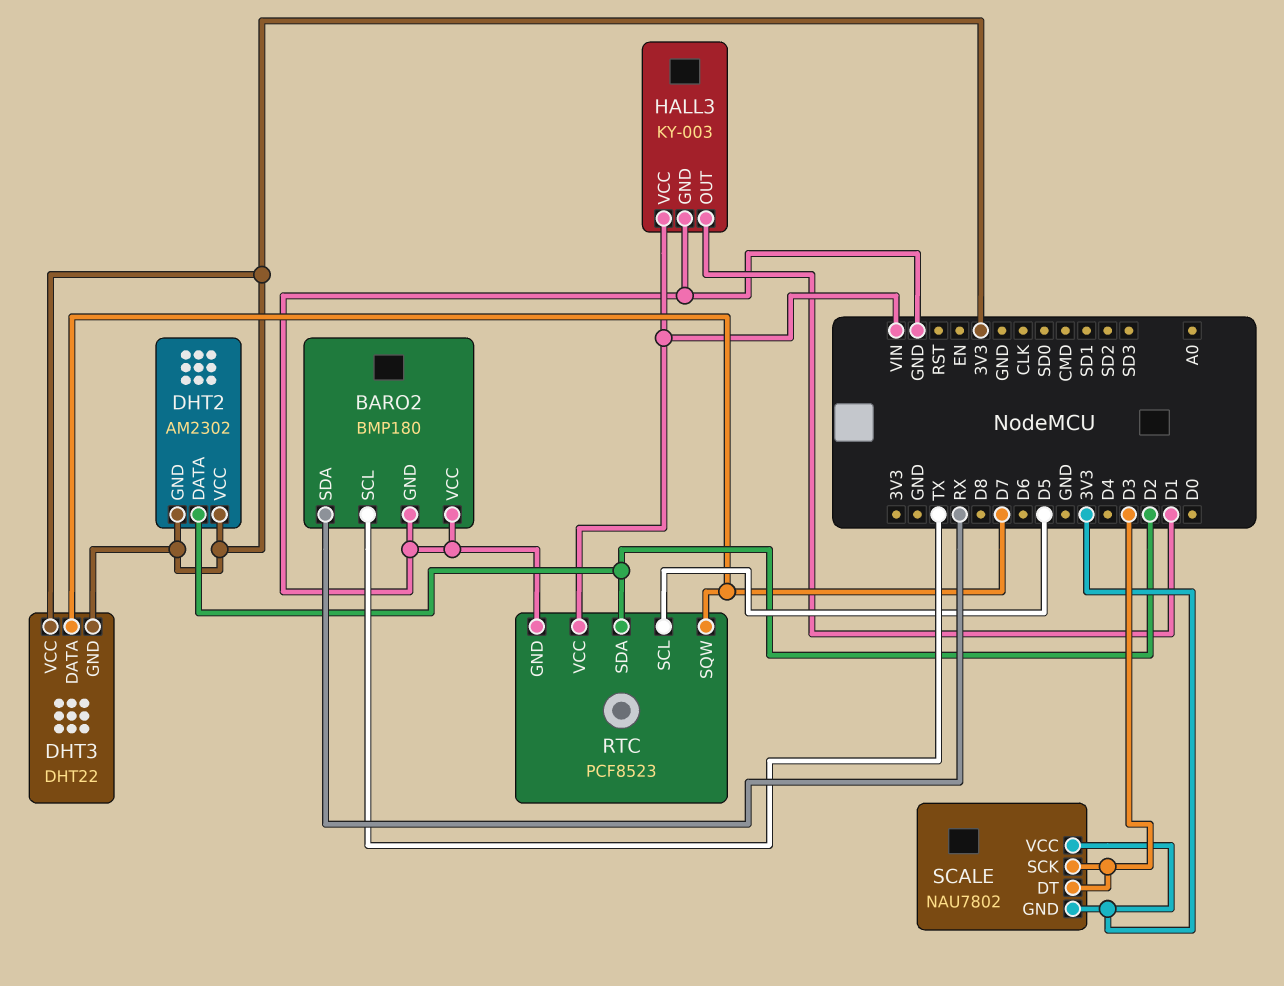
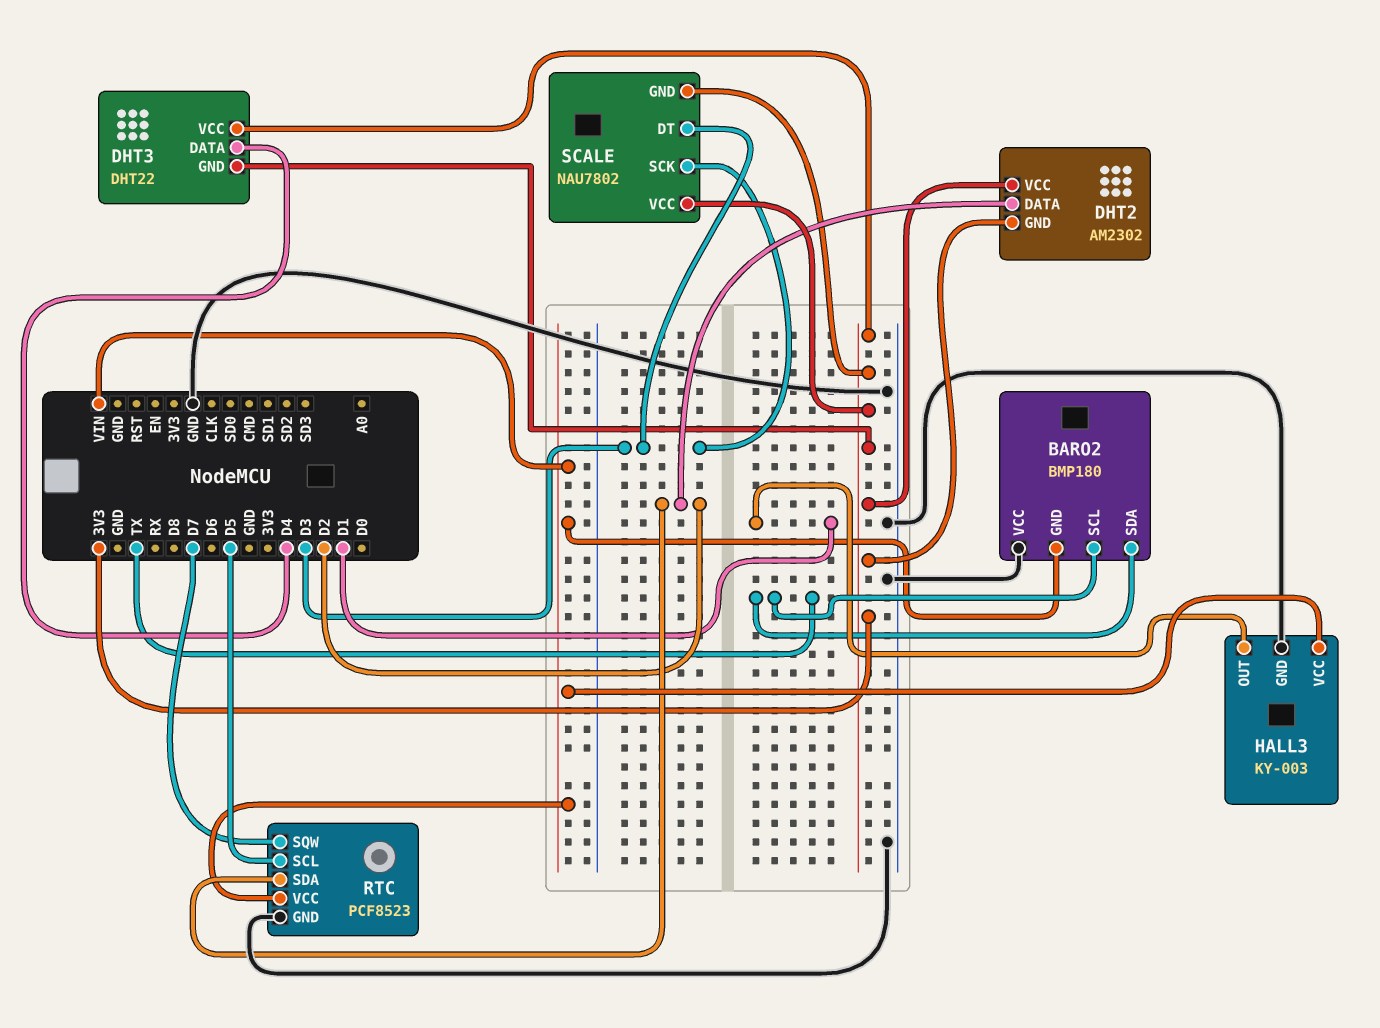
BARO2 pin GND: GND -> VIN
BARO2 pin SDA: RX -> TX
DHT3 pin DATA: D7 -> D4

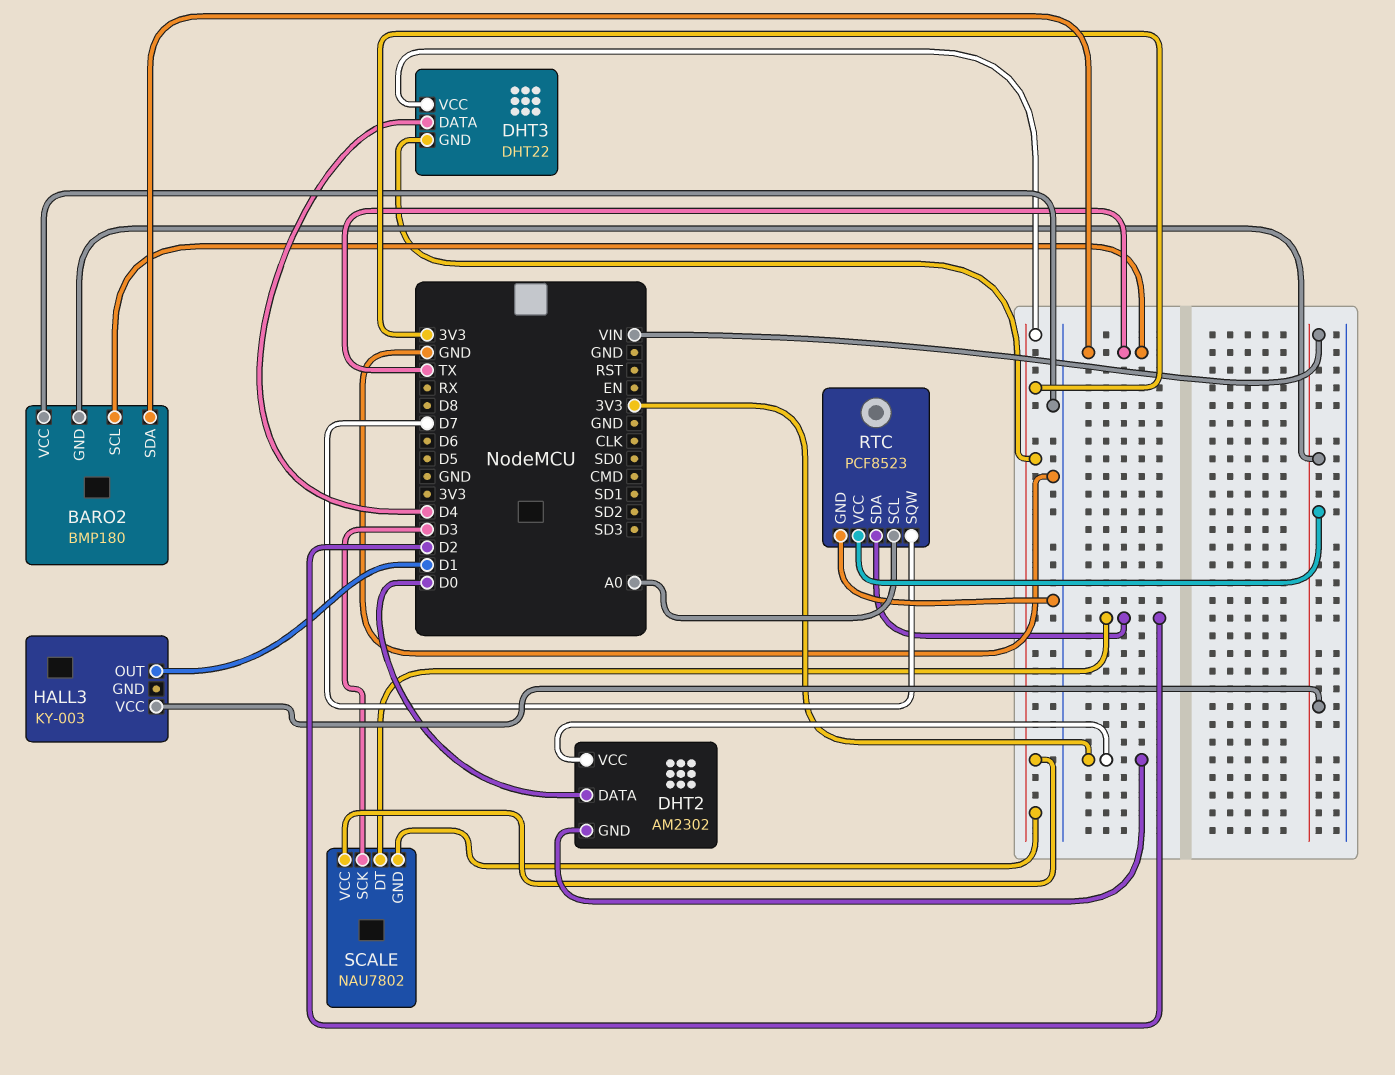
DHT2 pin DATA: D2 -> D0
HALL3 pin GND: GND -> none
RTC pin SCL: D5 -> A0
SCALE pin DT: D3 -> D2

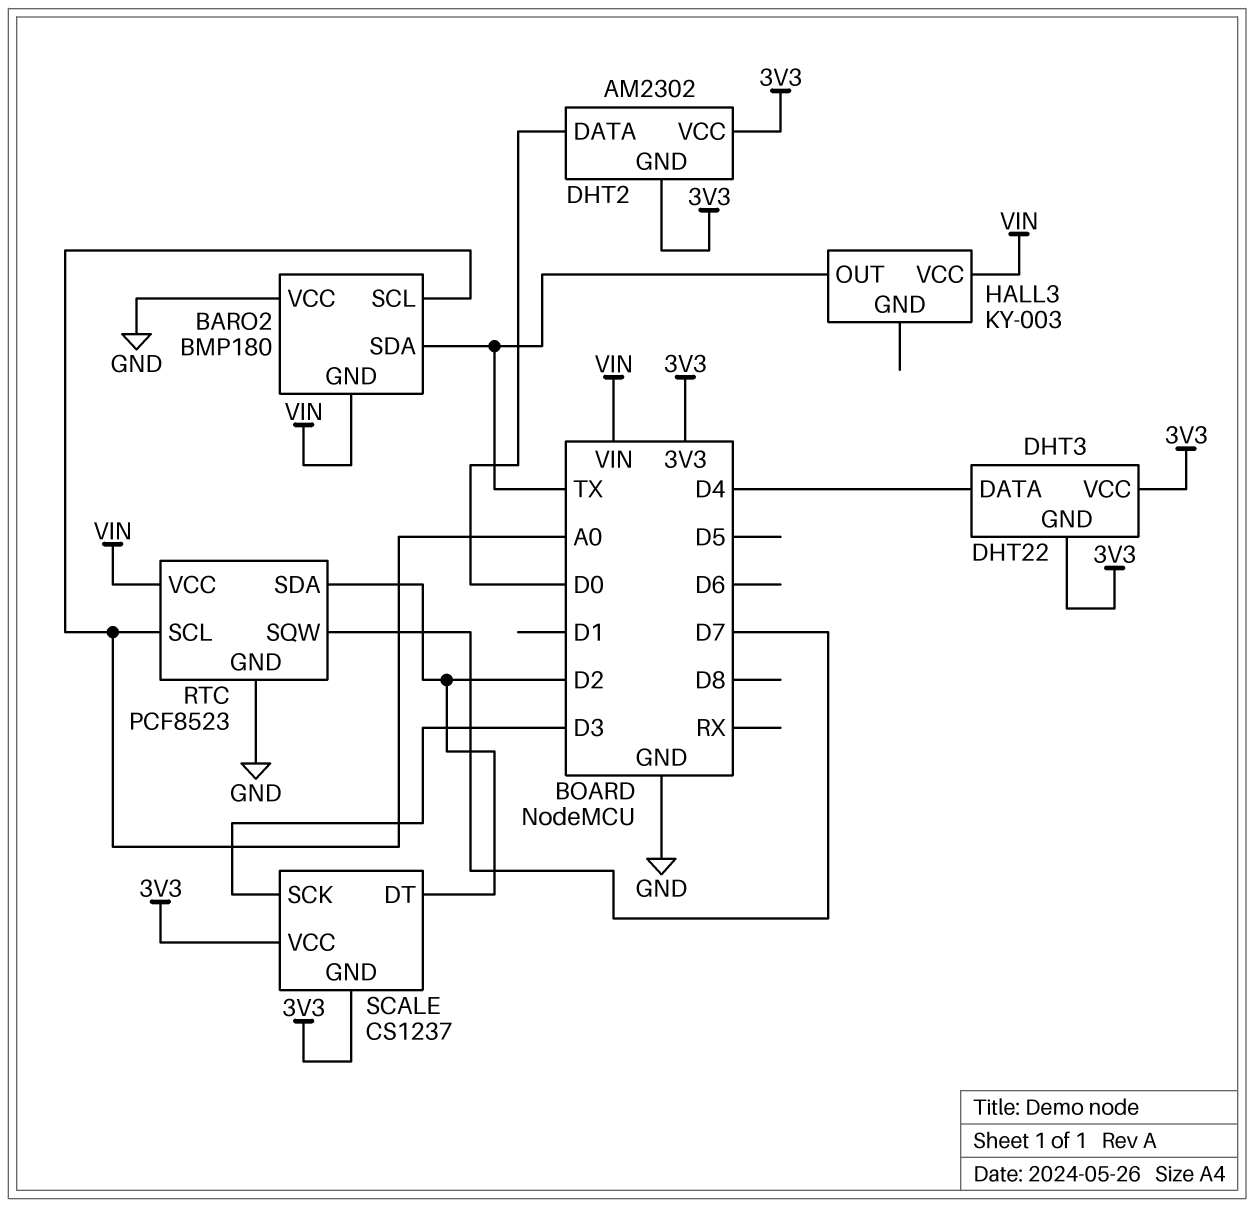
BARO2 pin SCL: TX -> A0
HALL3 pin OUT: D1 -> TX
SCALE: NAU7802 -> CS1237

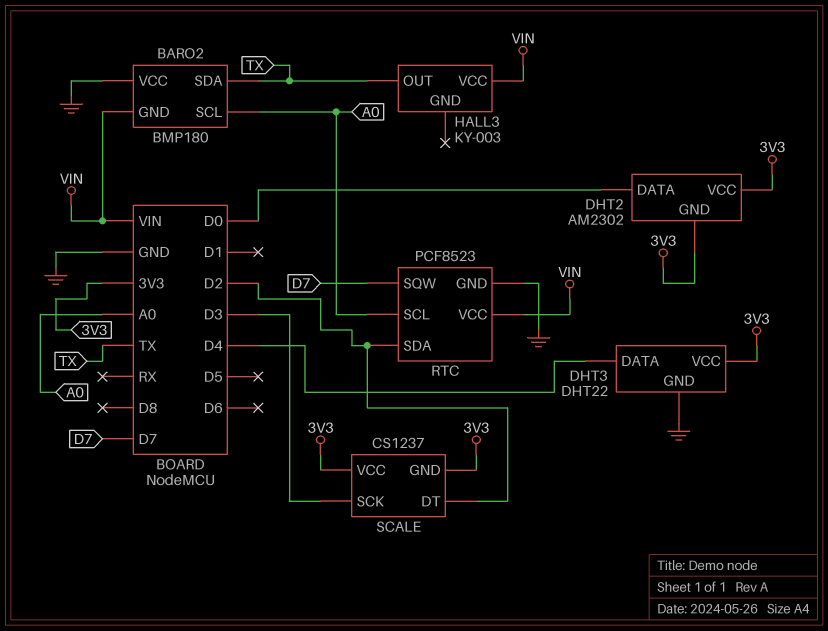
DHT3 pin GND: 3V3 -> GND

